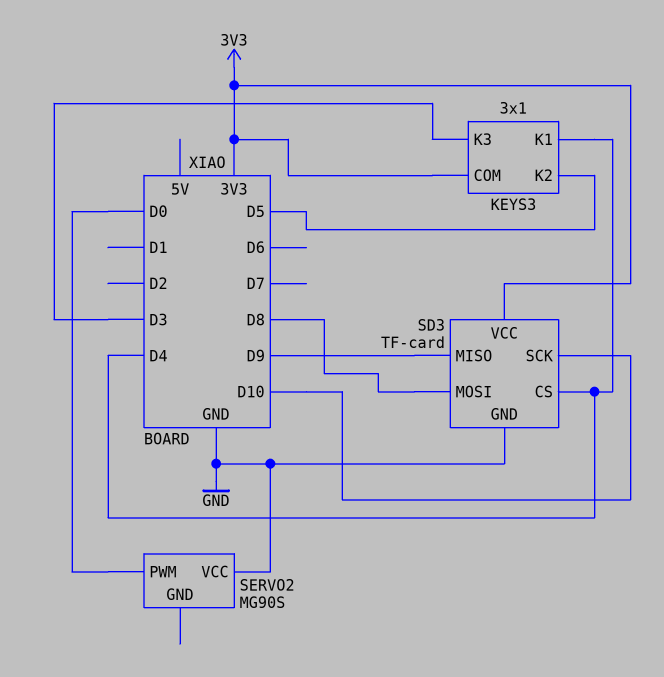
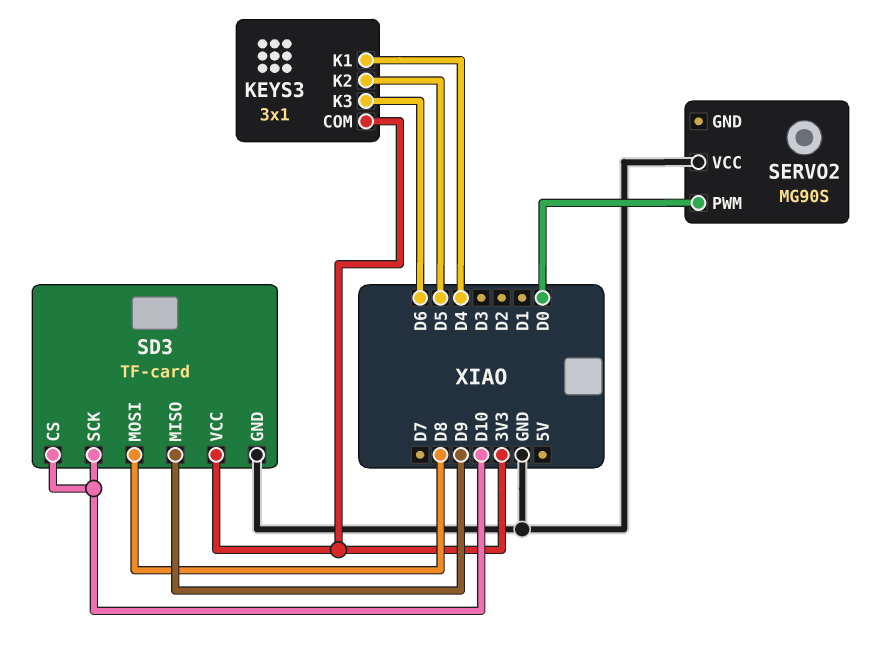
KEYS3 pin K3: D3 -> D6
SD3 pin CS: D4 -> D10

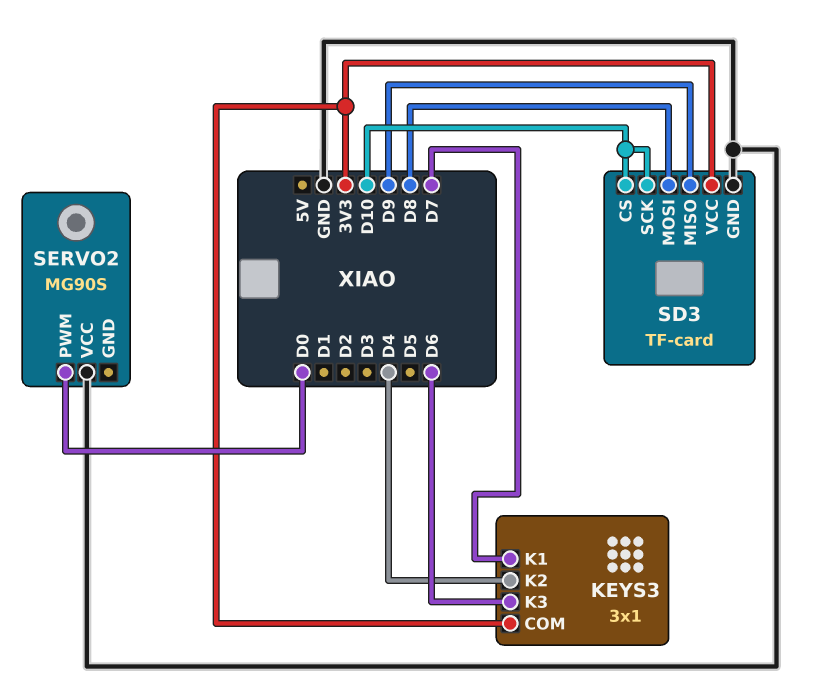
KEYS3 pin K1: D4 -> D7
KEYS3 pin K2: D5 -> D4

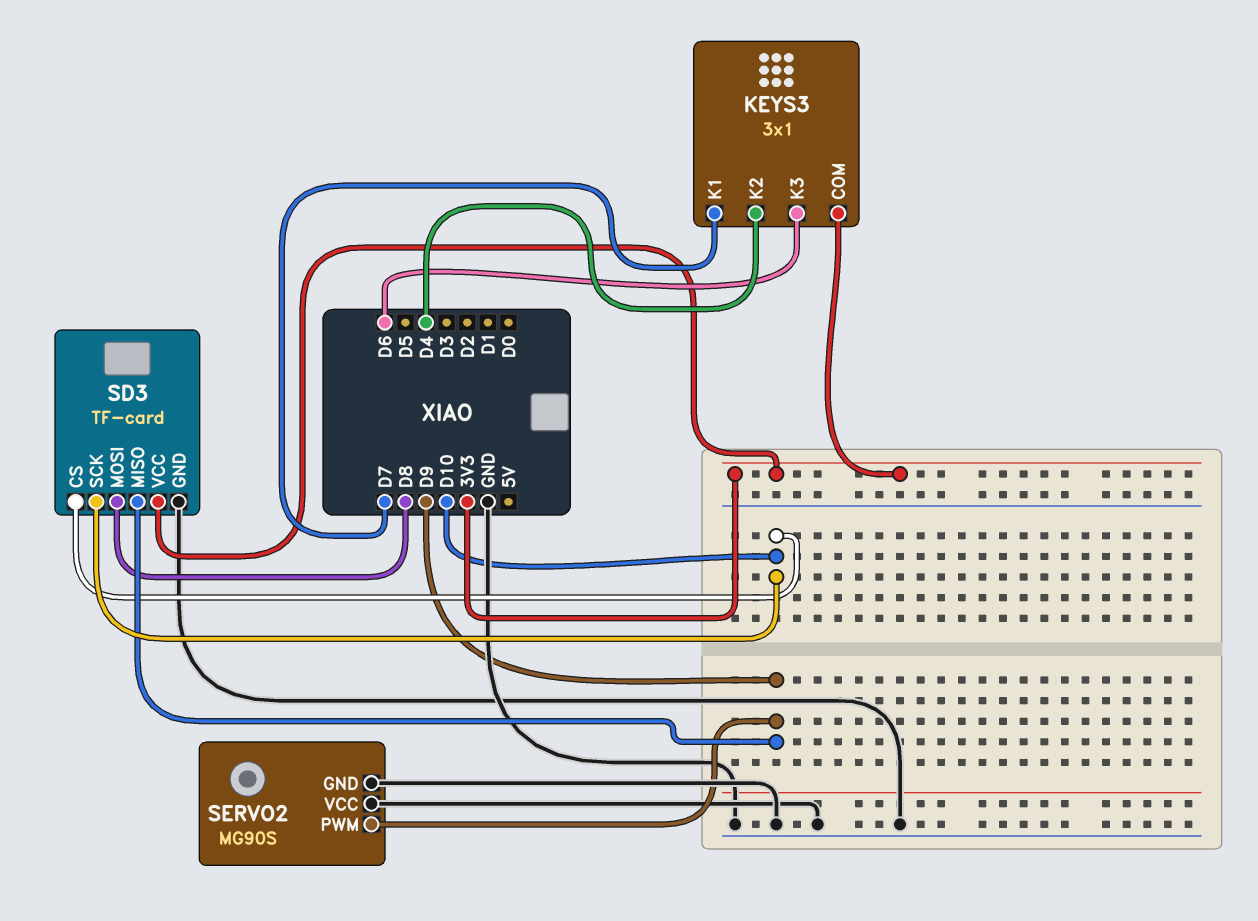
SERVO2 pin GND: none -> GND
SERVO2 pin PWM: D0 -> D9

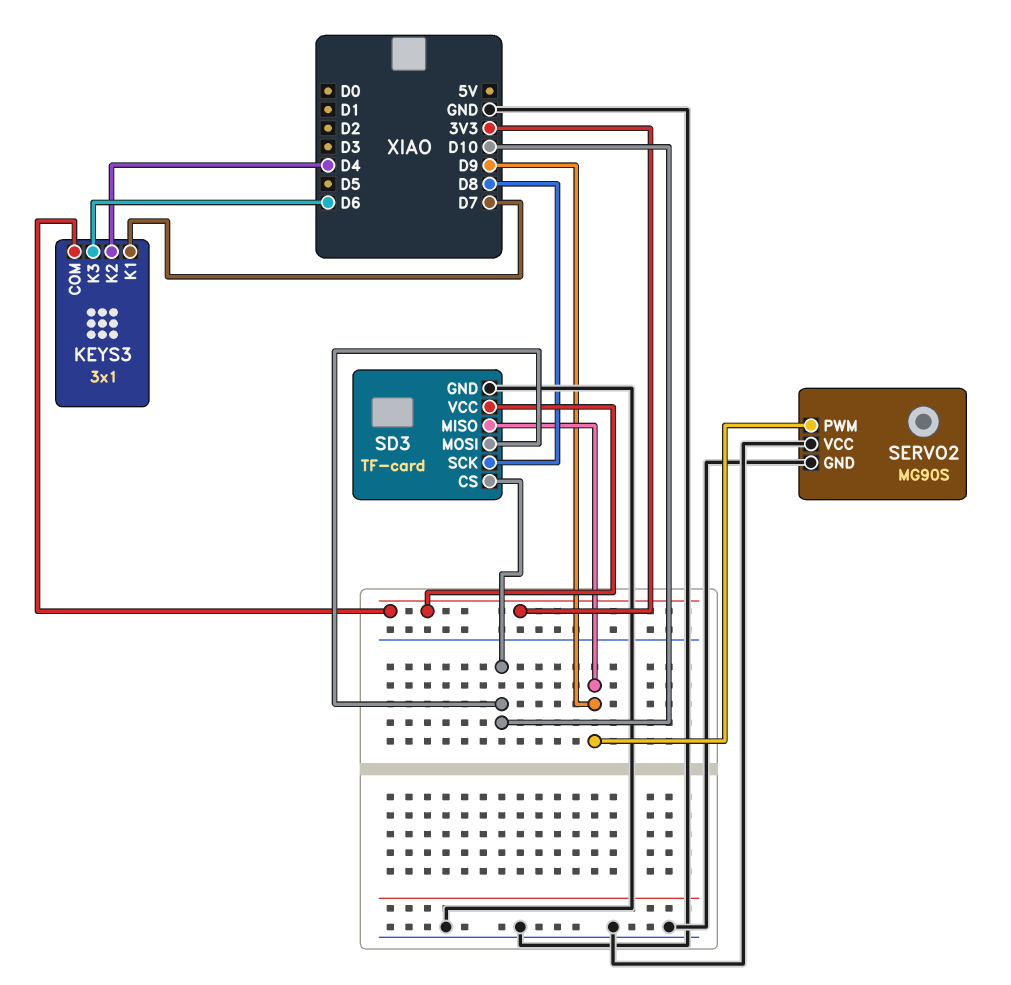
SD3 pin MOSI: D8 -> D10
SD3 pin SCK: D10 -> D8

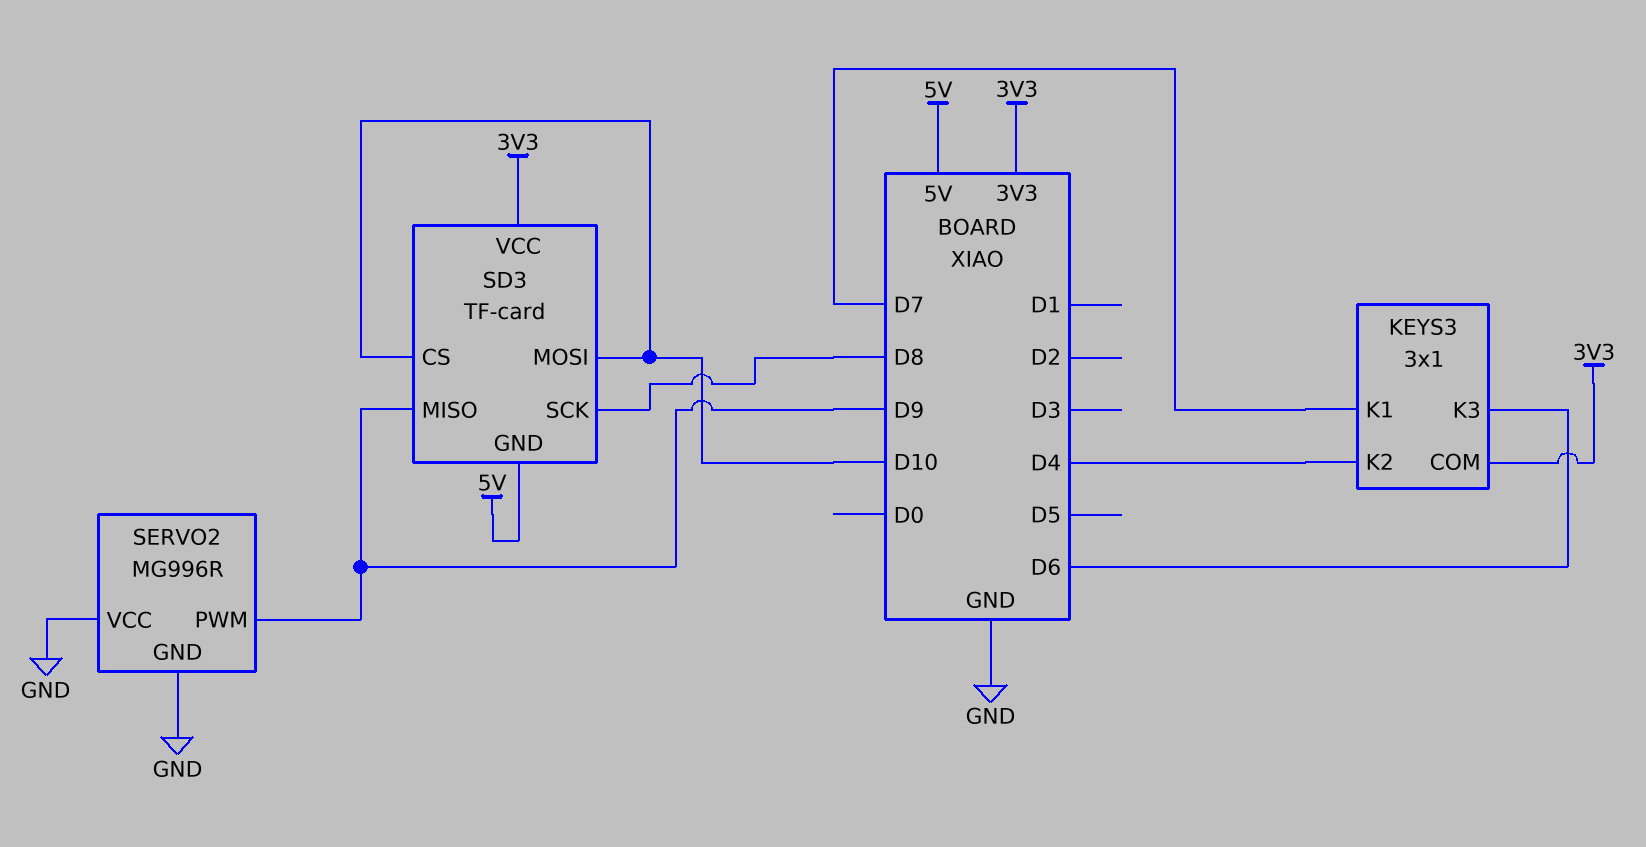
SD3 pin GND: GND -> 5V
SERVO2: MG90S -> MG996R

